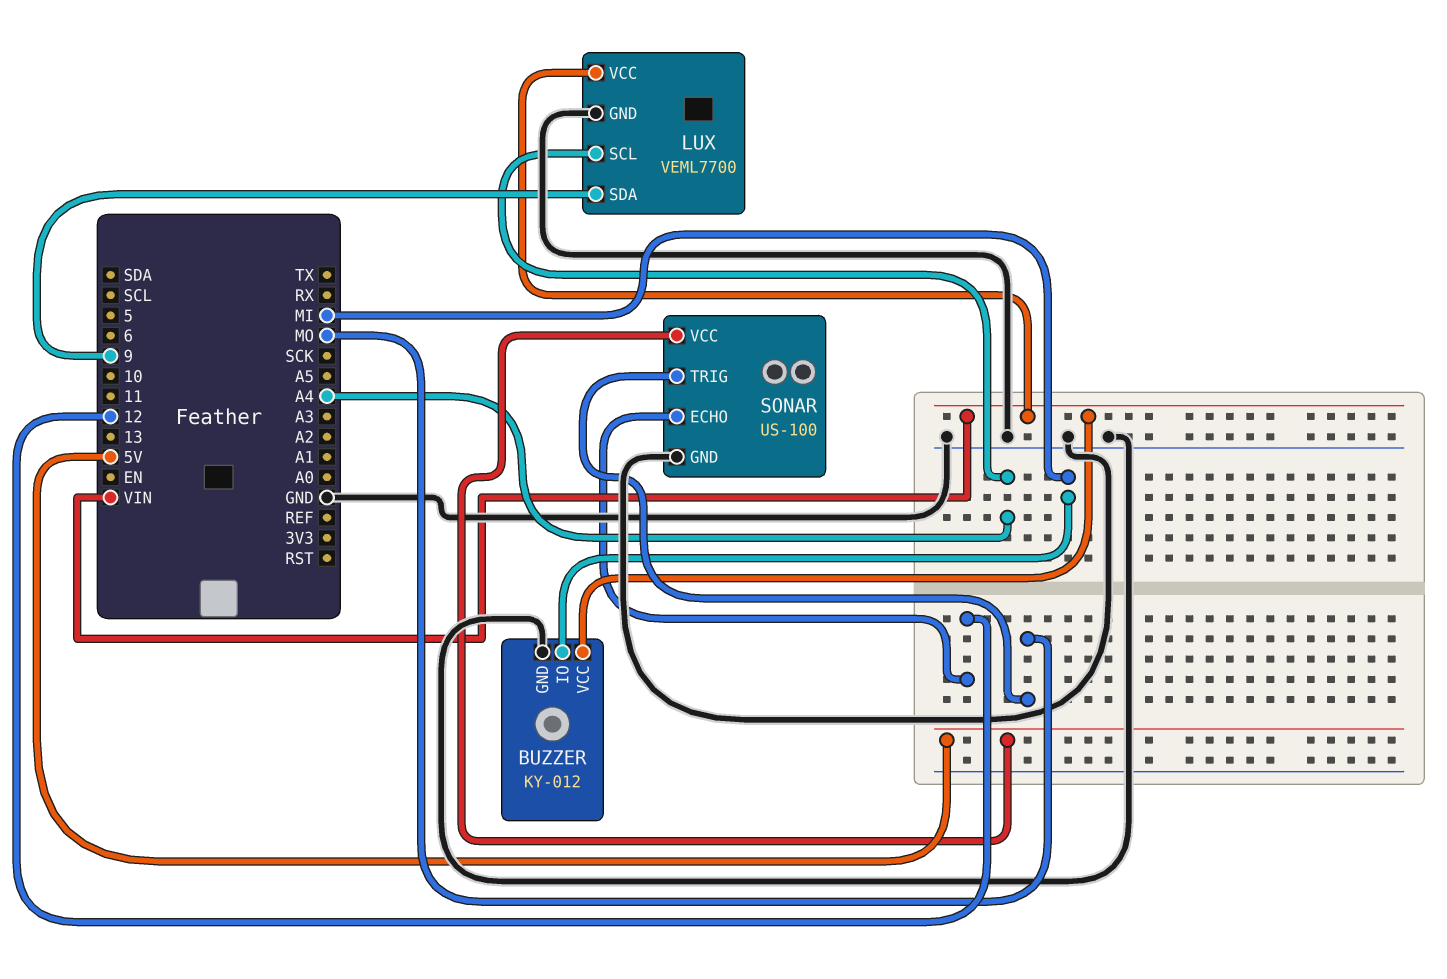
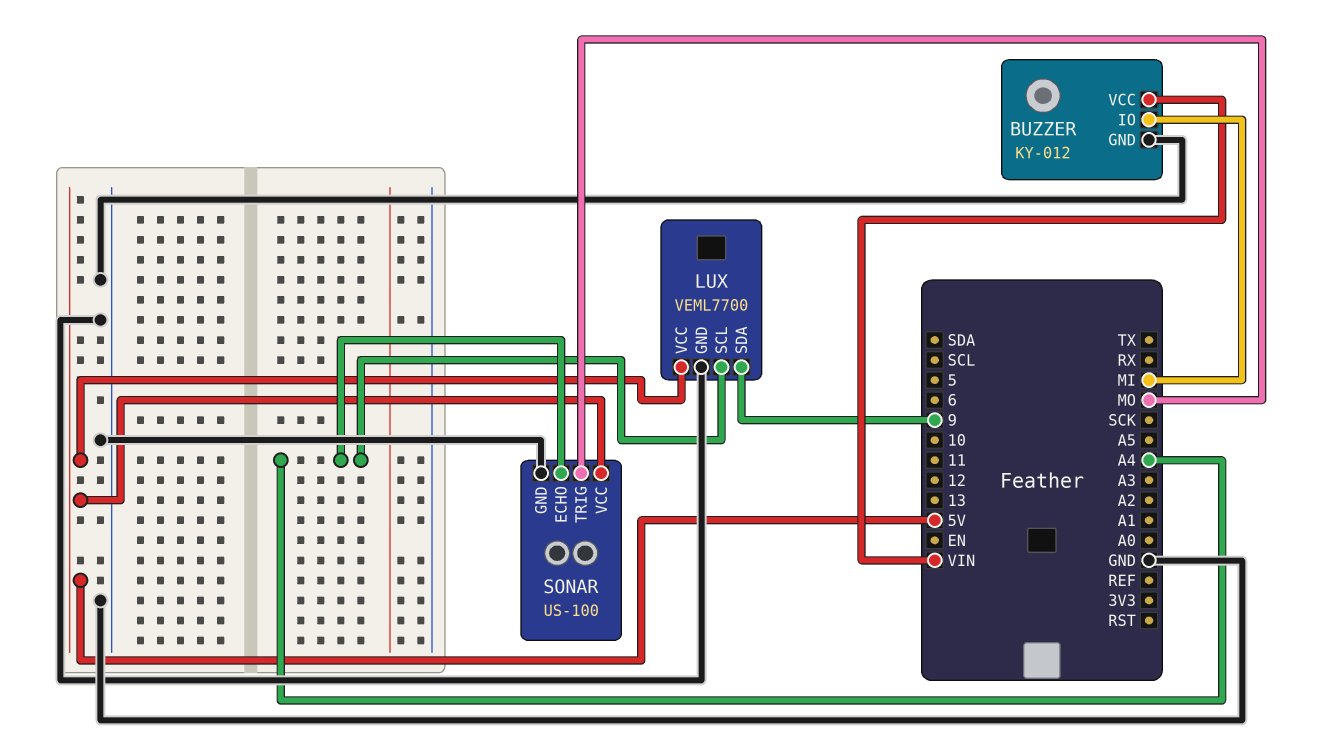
LUX pin VCC: VIN -> 5V
SONAR pin ECHO: 12 -> A4

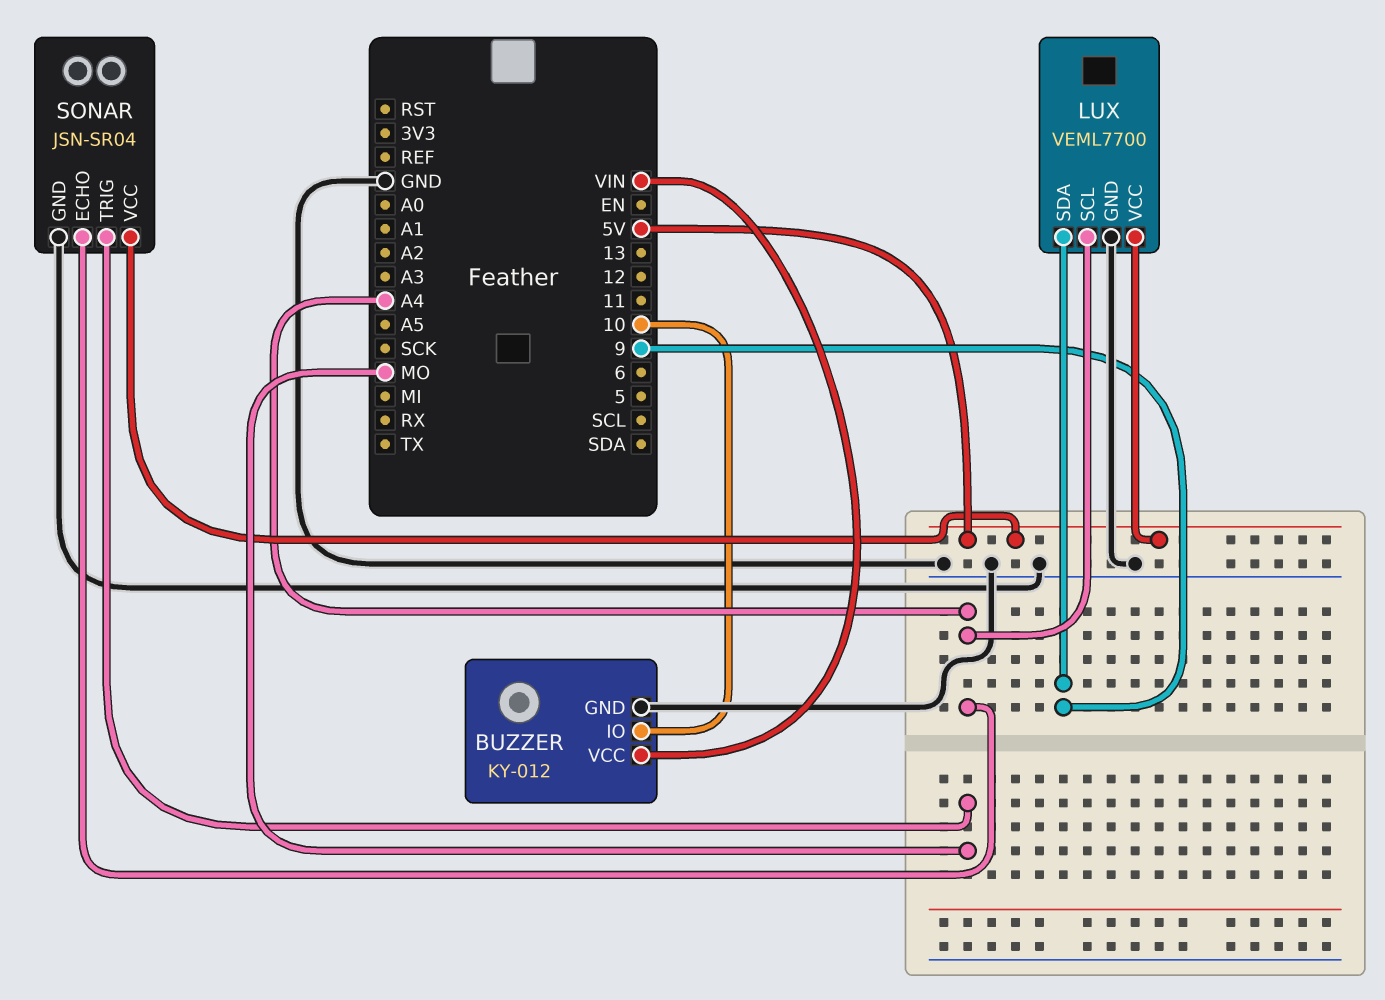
BUZZER pin IO: MI -> 10
SONAR: US-100 -> JSN-SR04

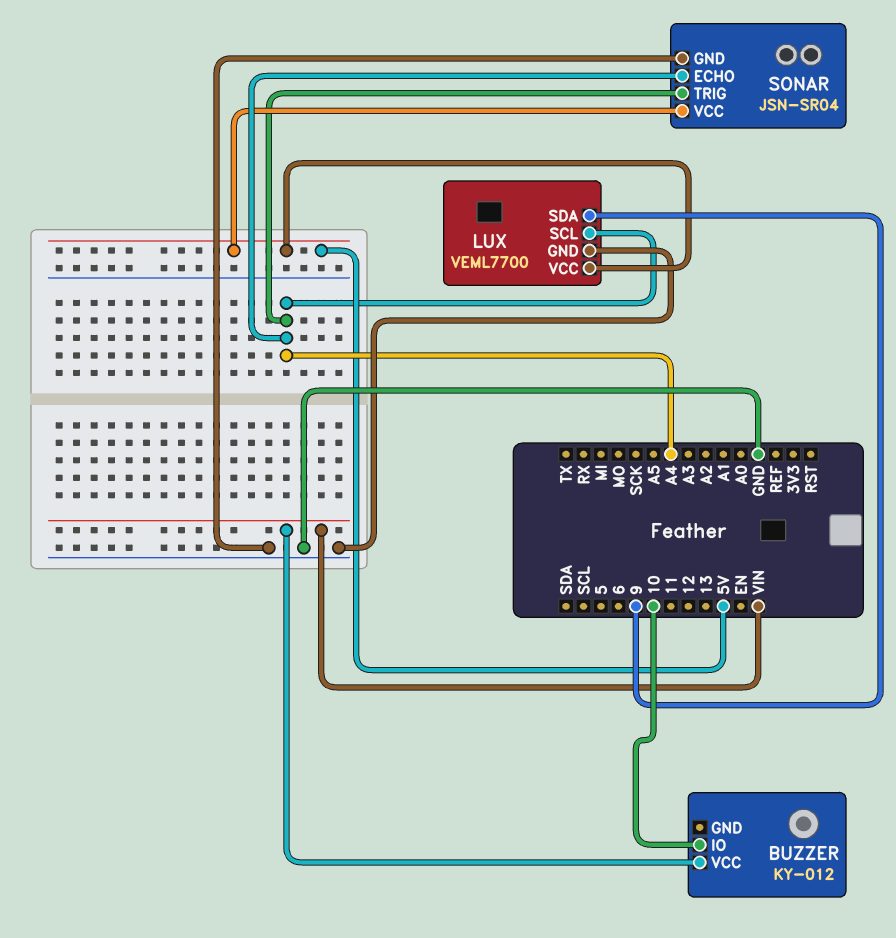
BUZZER pin GND: GND -> none
SONAR pin TRIG: MO -> A4

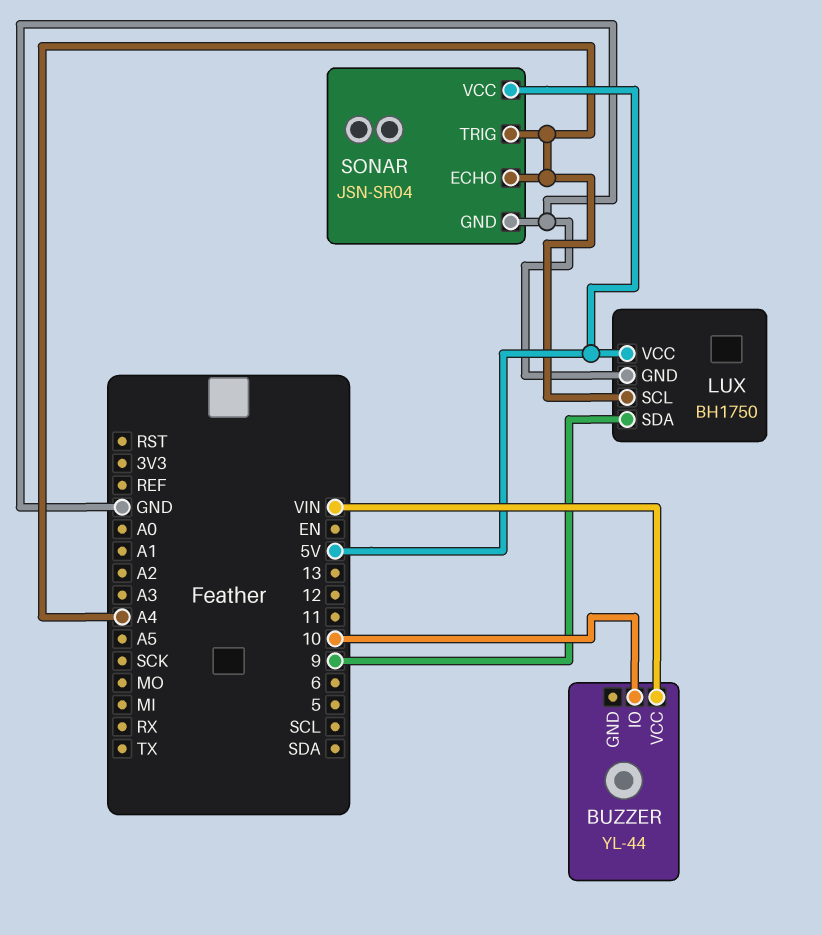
BUZZER: KY-012 -> YL-44
LUX: VEML7700 -> BH1750

